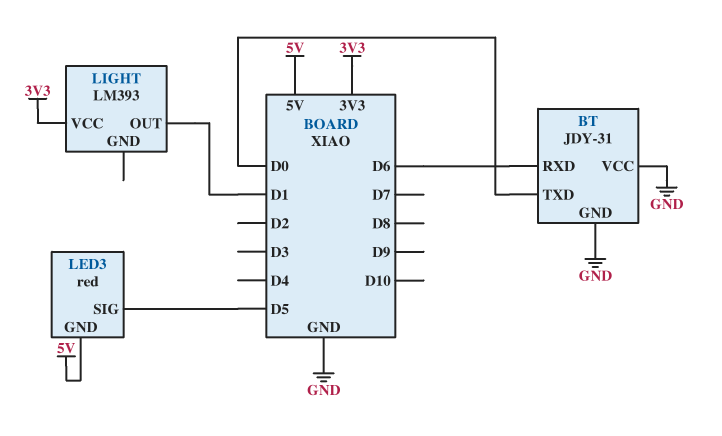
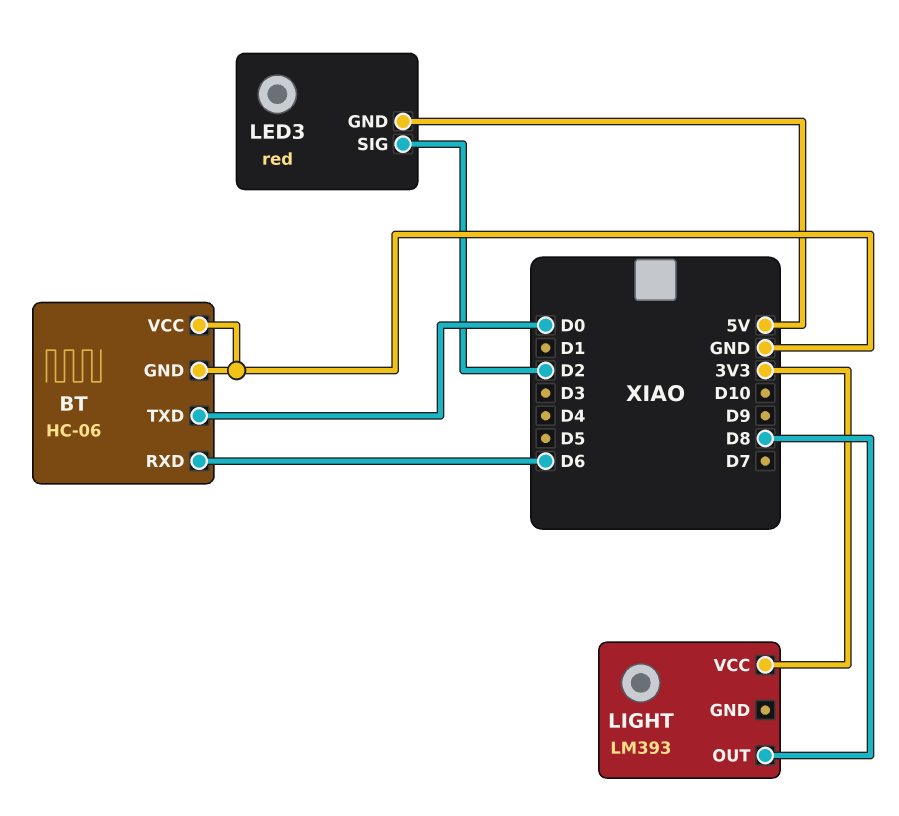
BT: JDY-31 -> HC-06
LED3 pin SIG: D5 -> D2
LIGHT pin OUT: D1 -> D8

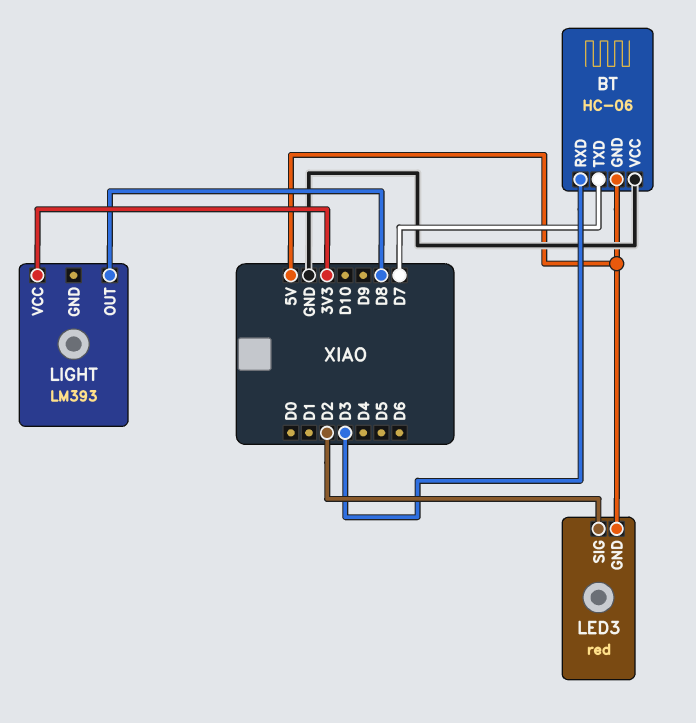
BT pin GND: GND -> 5V
BT pin RXD: D6 -> D3
BT pin TXD: D0 -> D7

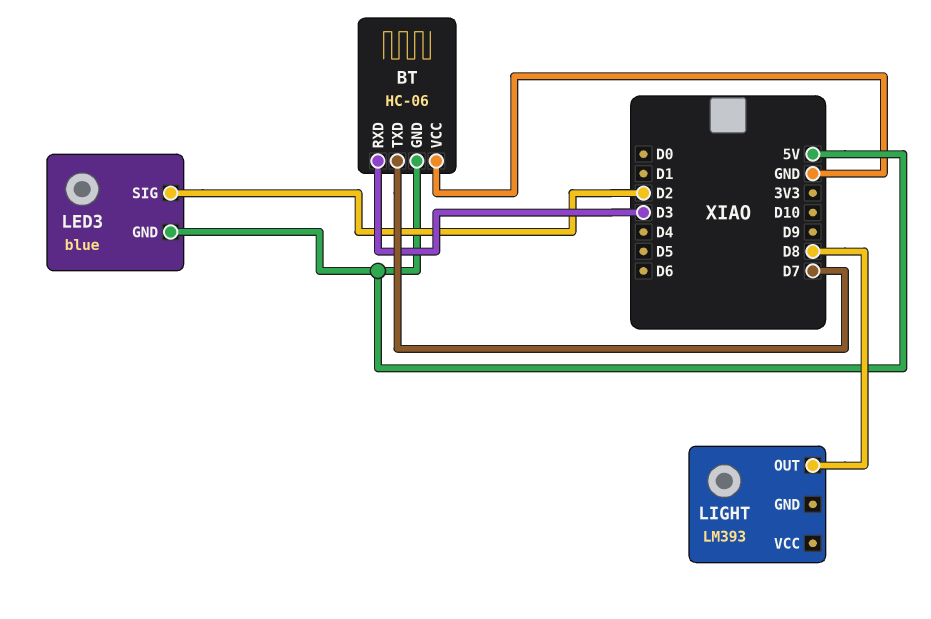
LED3: red -> blue
LIGHT pin VCC: 3V3 -> none

